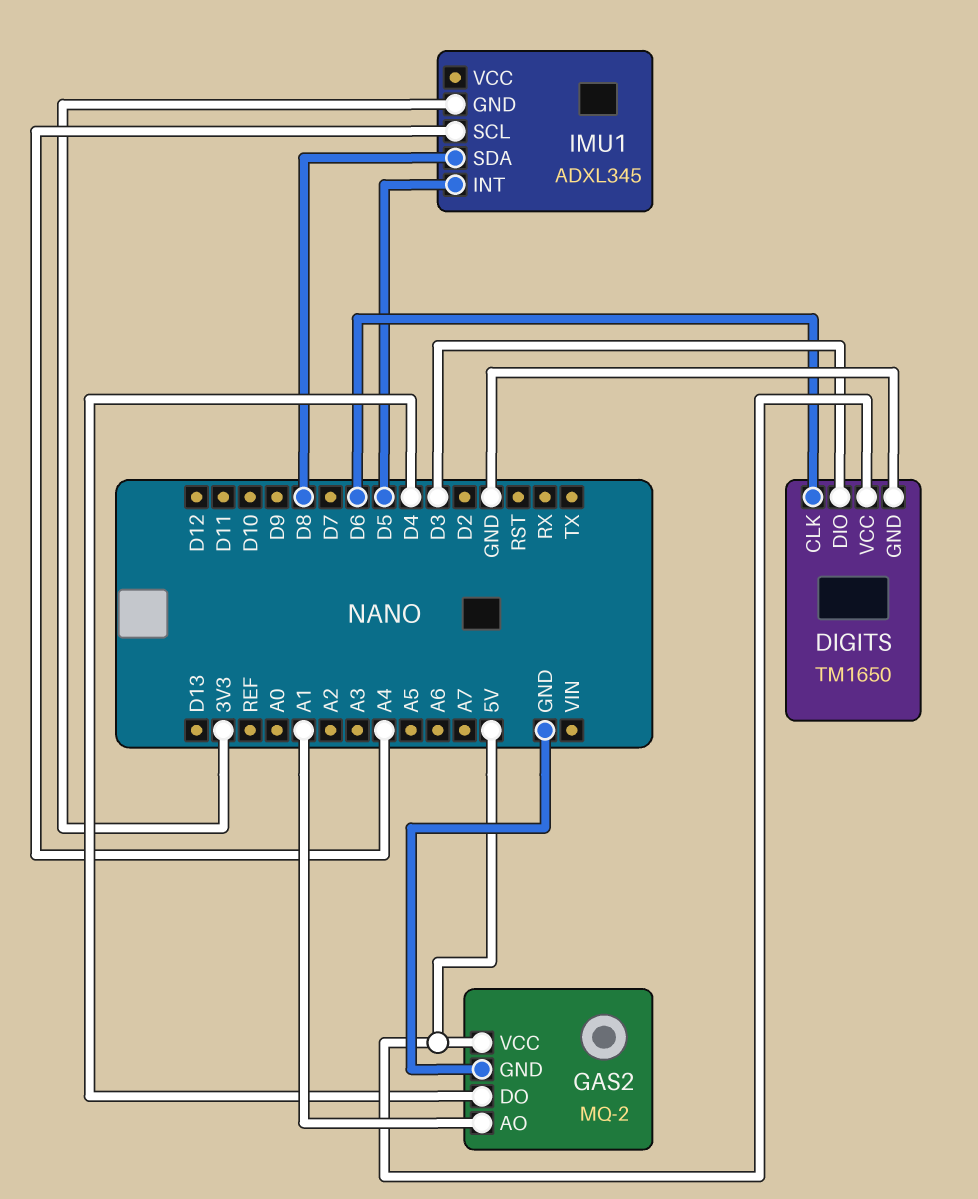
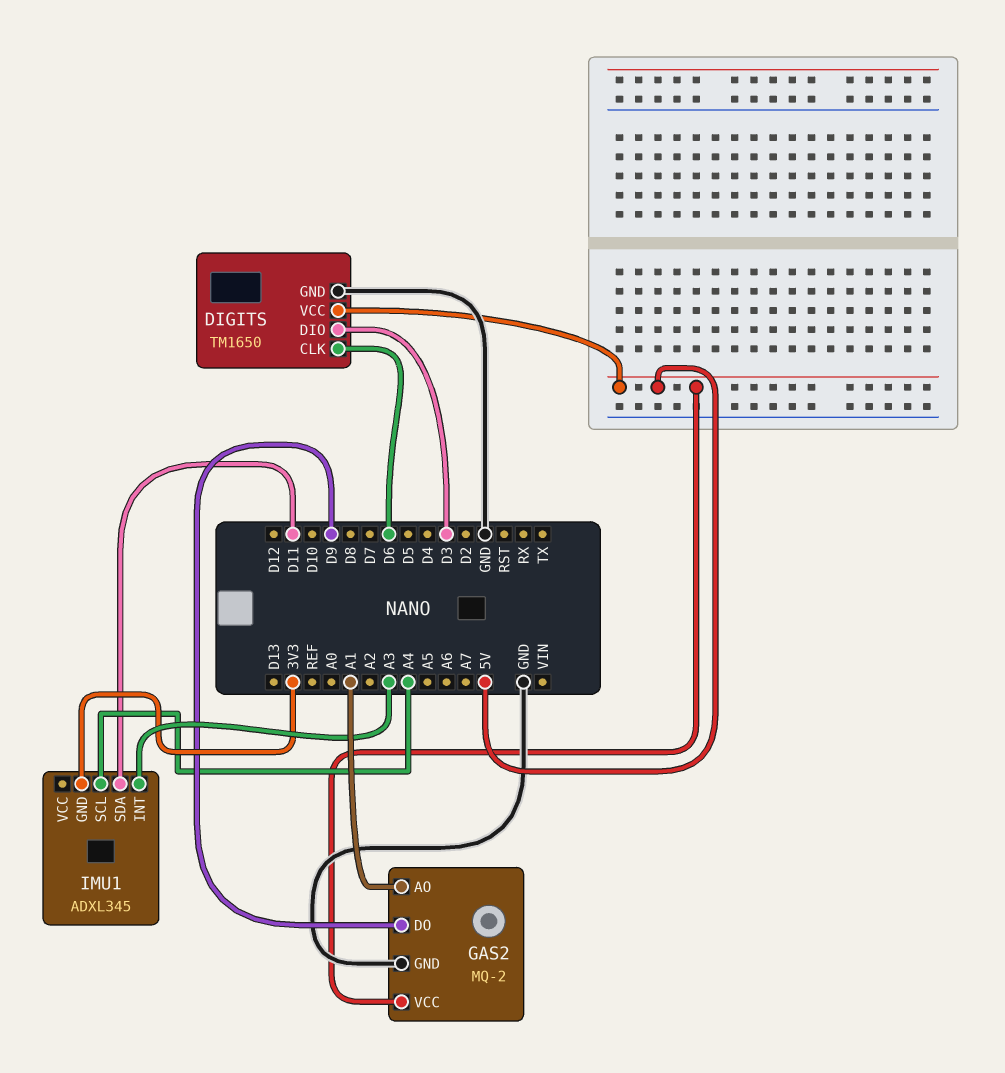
GAS2 pin DO: D4 -> D9
IMU1 pin INT: D5 -> A3
IMU1 pin SDA: D8 -> D11

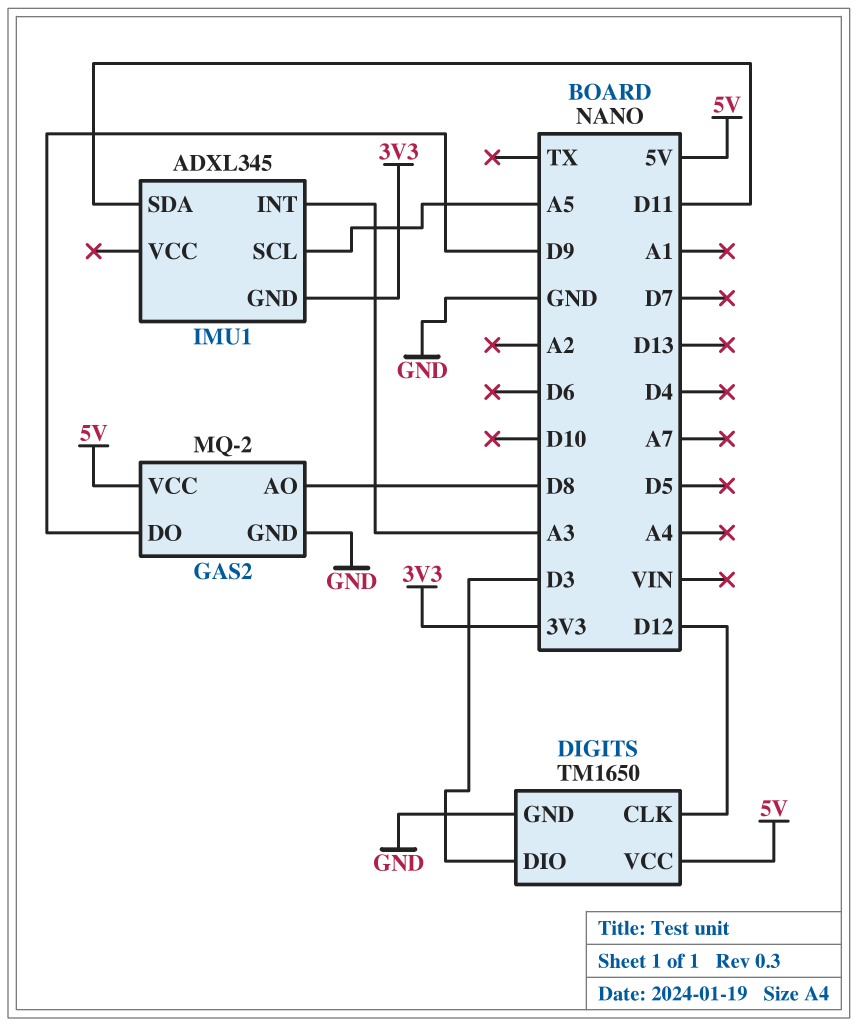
DIGITS pin CLK: D6 -> D12
GAS2 pin AO: A1 -> D8
IMU1 pin SCL: A4 -> A5

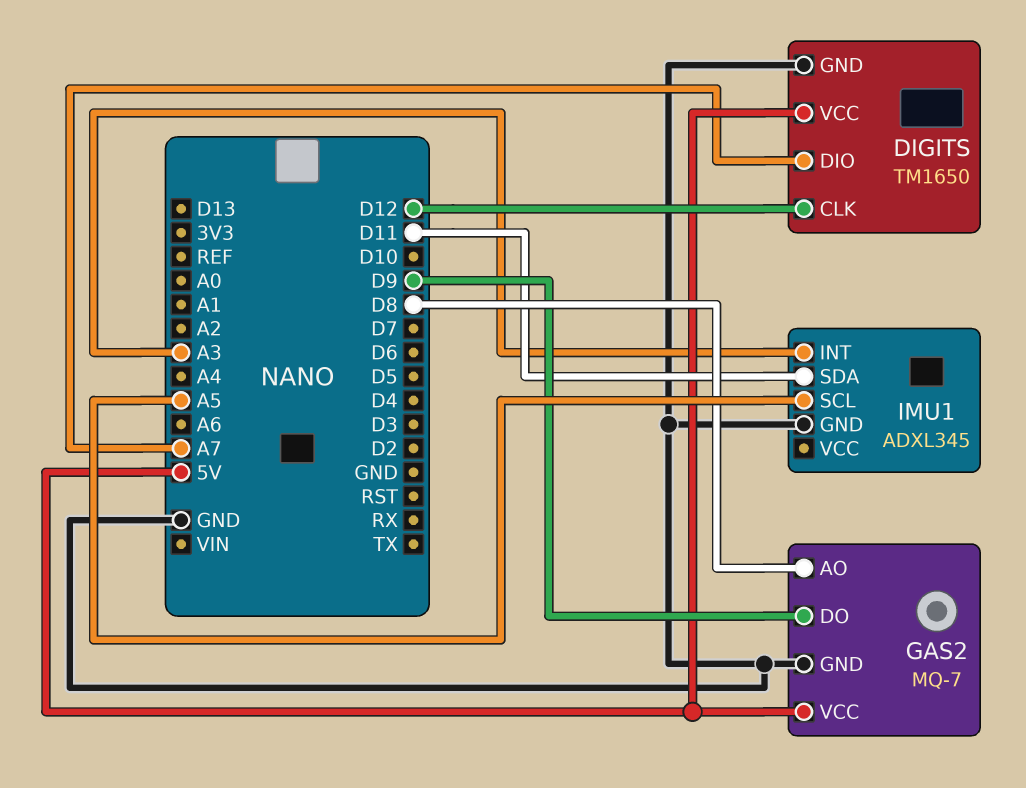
DIGITS pin DIO: D3 -> A7
GAS2: MQ-2 -> MQ-7
IMU1 pin GND: 3V3 -> GND

